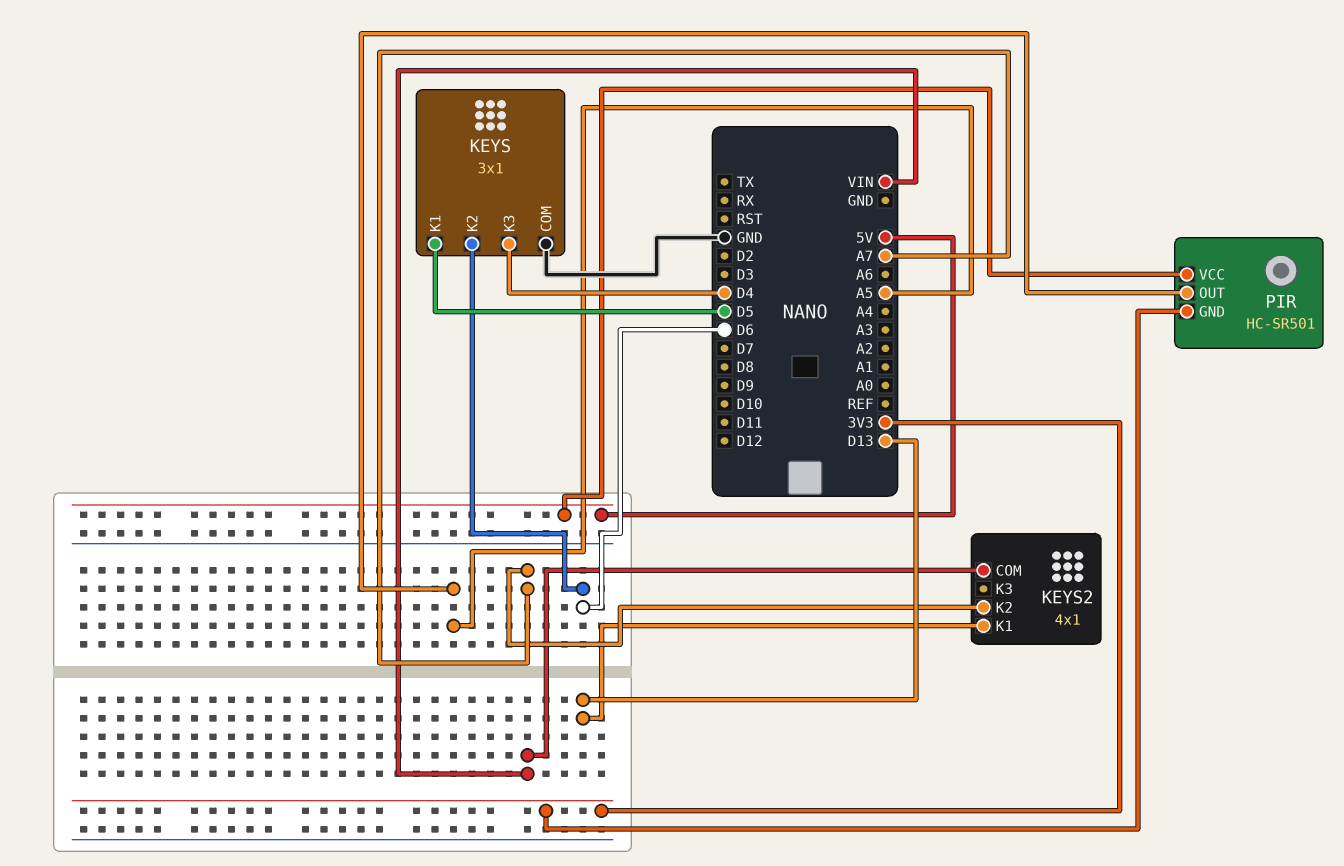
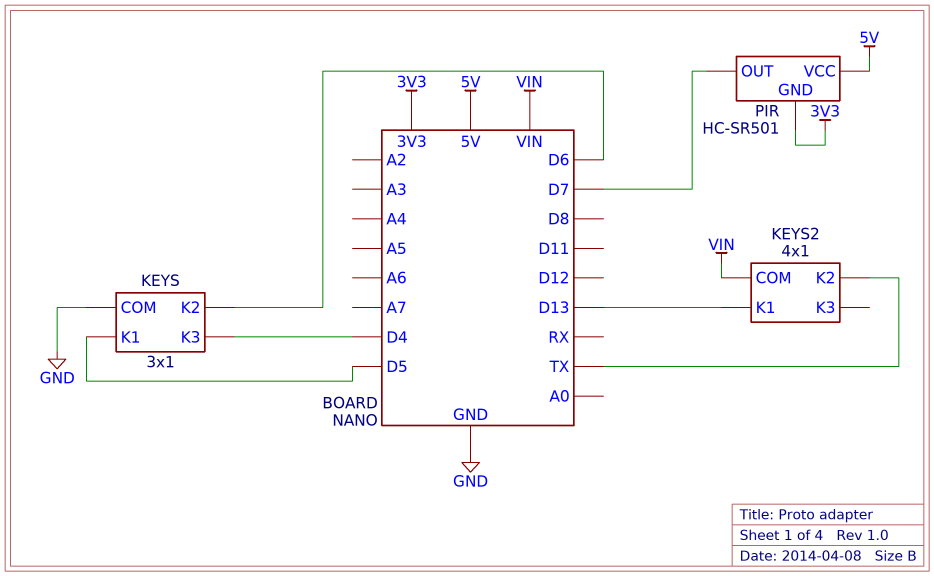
KEYS2 pin K2: A7 -> TX
PIR pin OUT: A5 -> D7

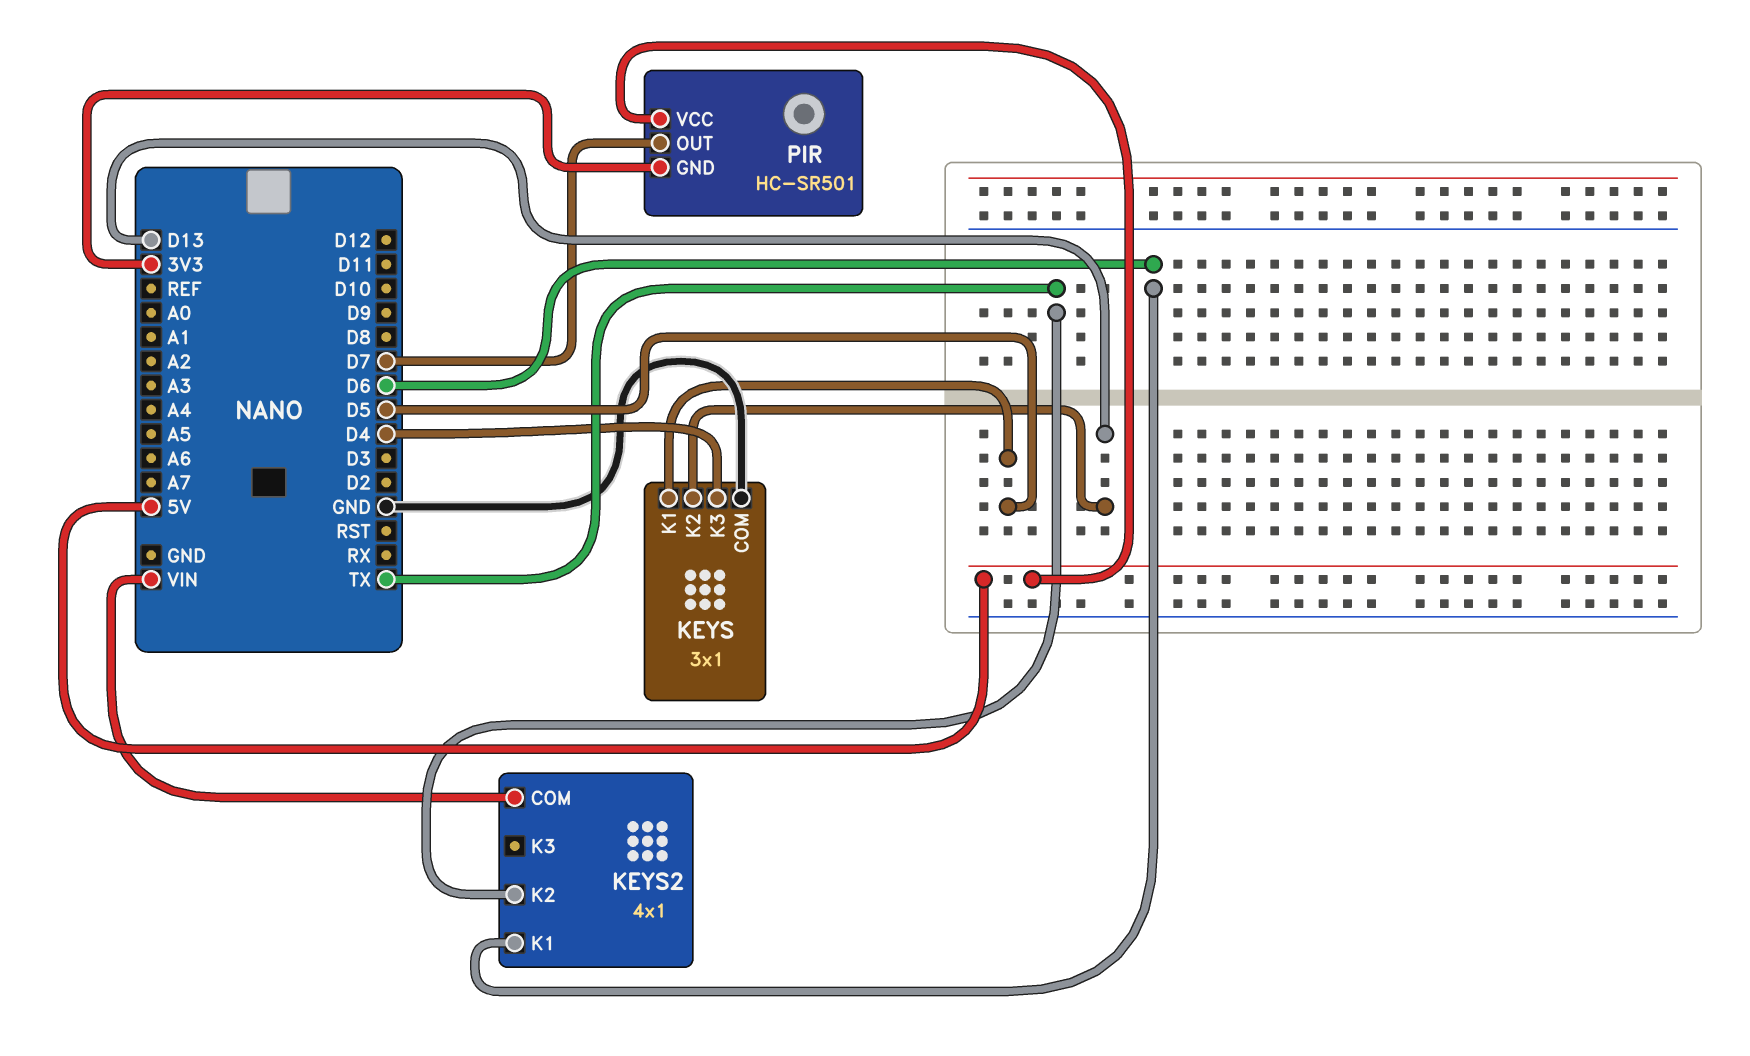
KEYS pin K2: D6 -> D13
KEYS2 pin K1: D13 -> D6

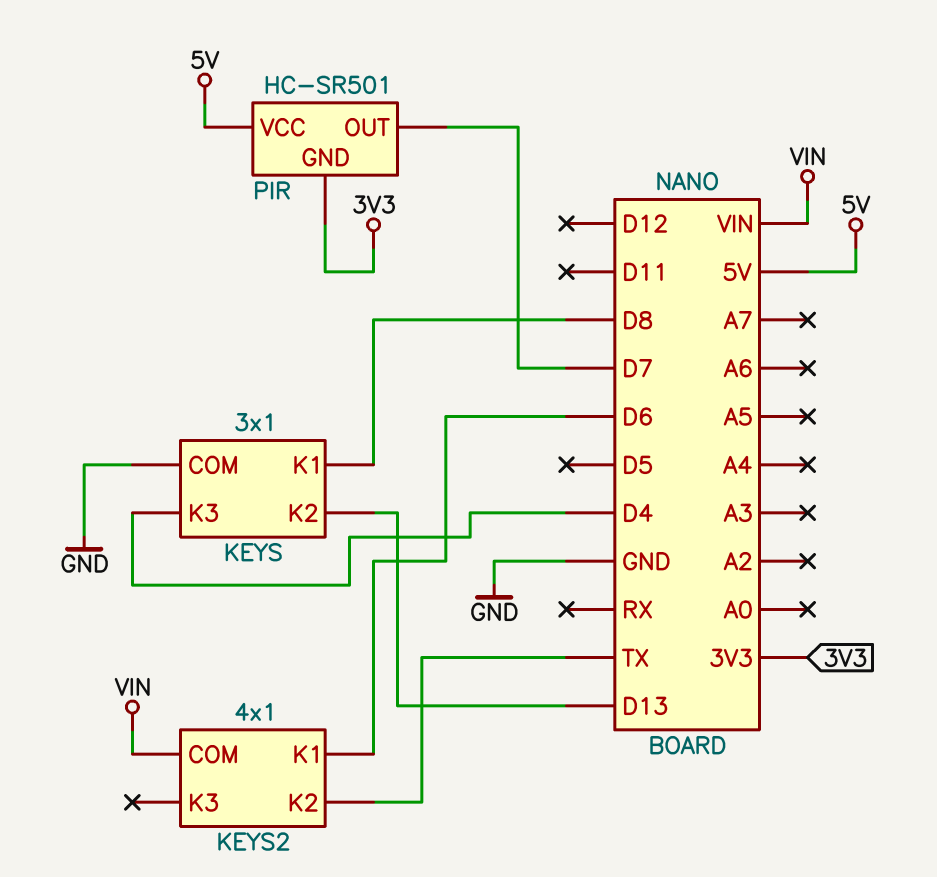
KEYS pin K1: D5 -> D8

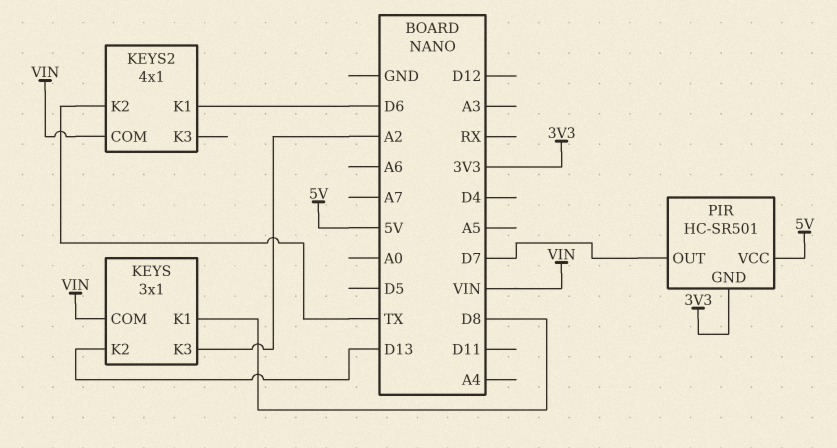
KEYS pin COM: GND -> VIN
KEYS pin K3: D4 -> A2

